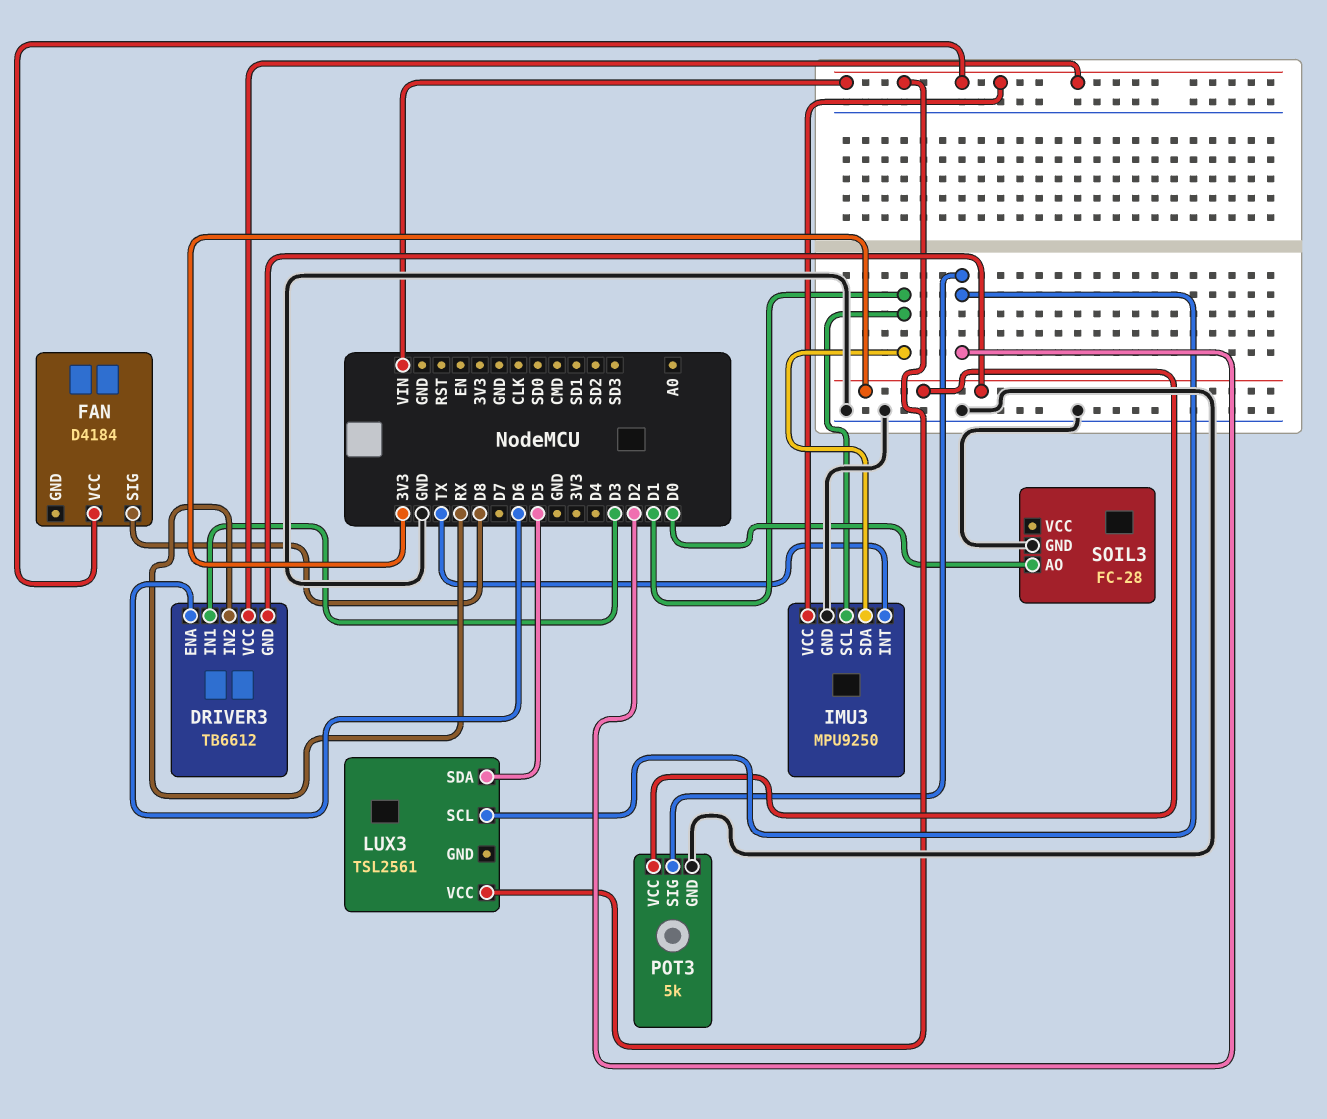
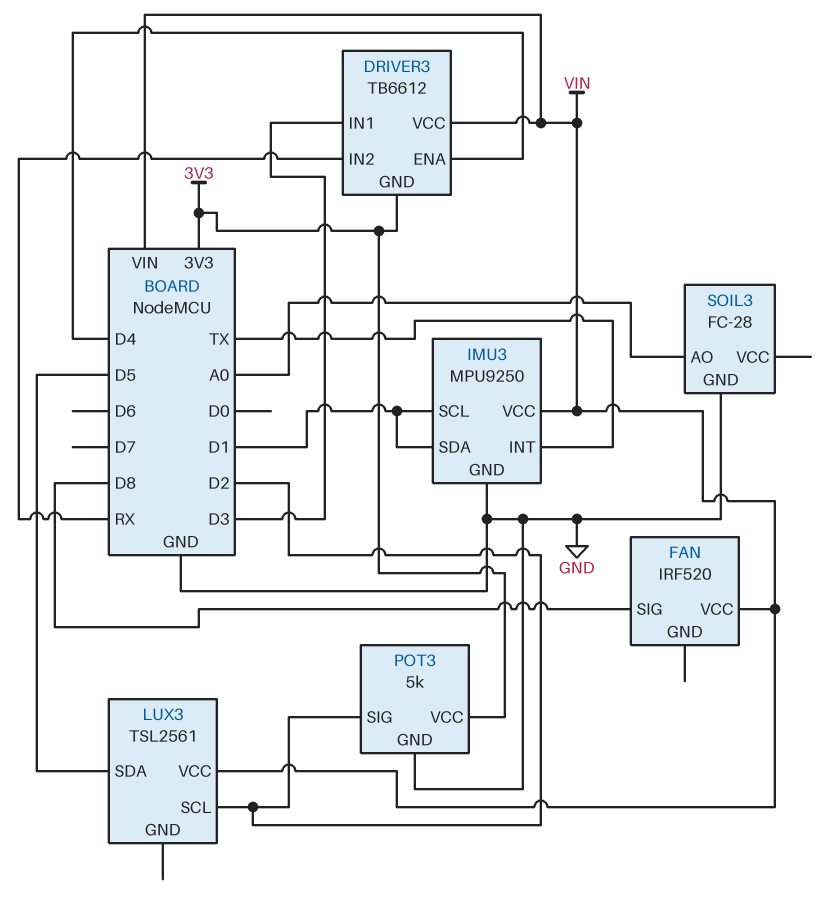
DRIVER3 pin ENA: D6 -> D4
FAN: D4184 -> IRF520
SOIL3 pin AO: D0 -> A0

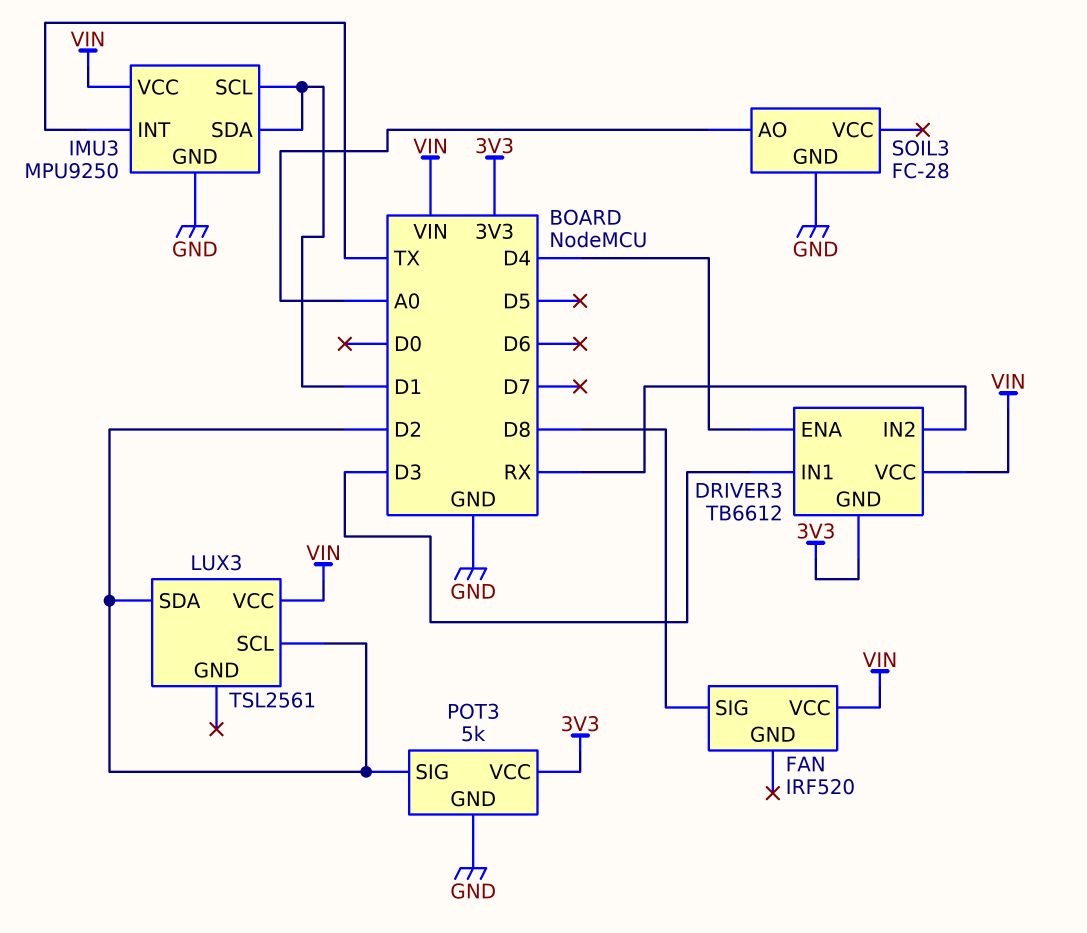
LUX3 pin SDA: D5 -> D2

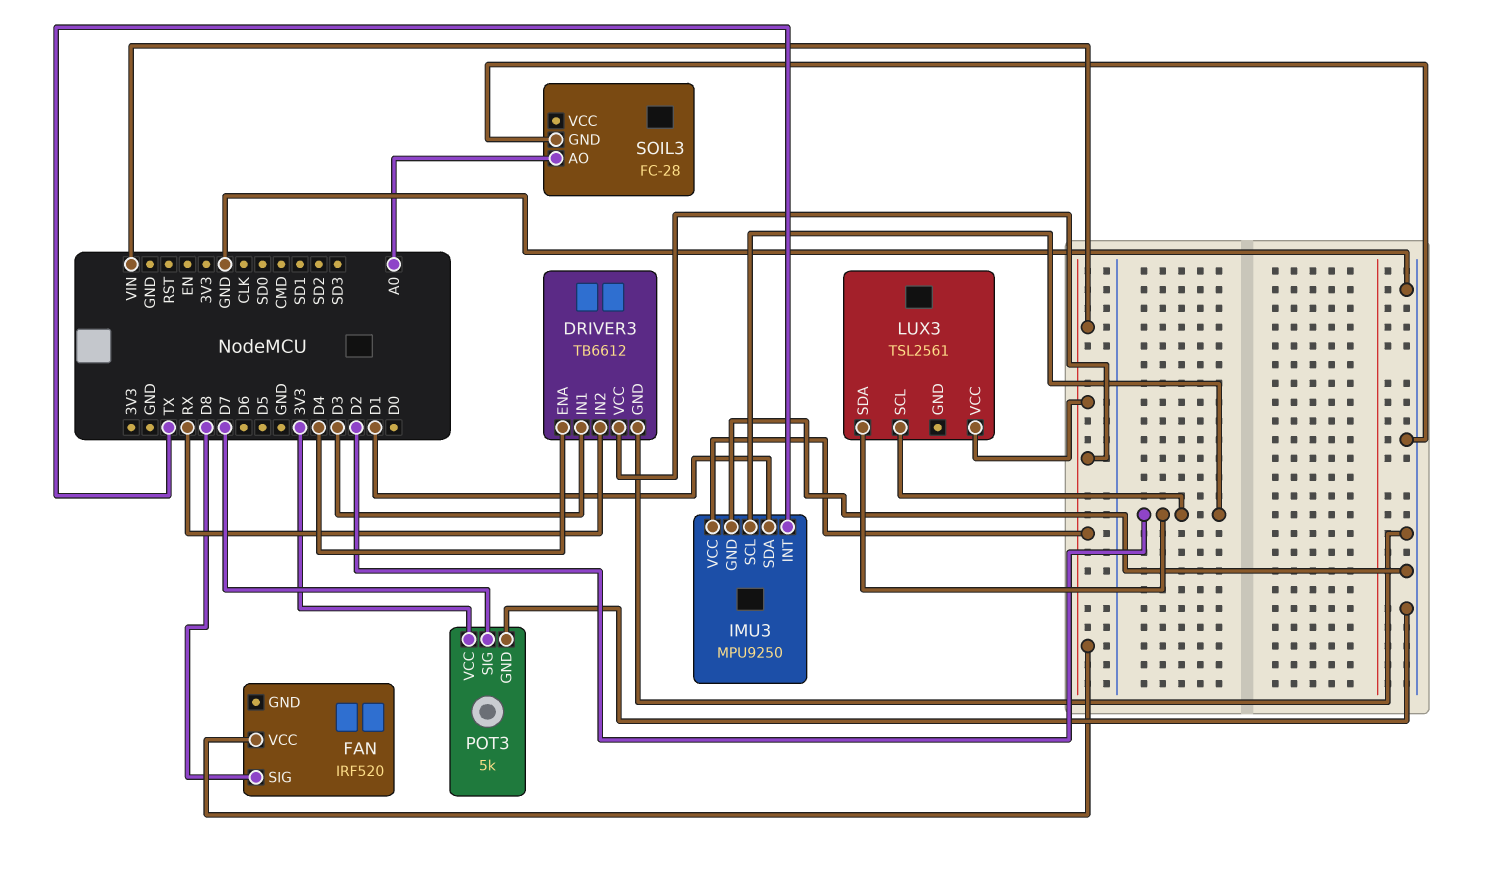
DRIVER3 pin GND: 3V3 -> GND
IMU3 pin SCL: D1 -> D2
POT3 pin SIG: D2 -> D7

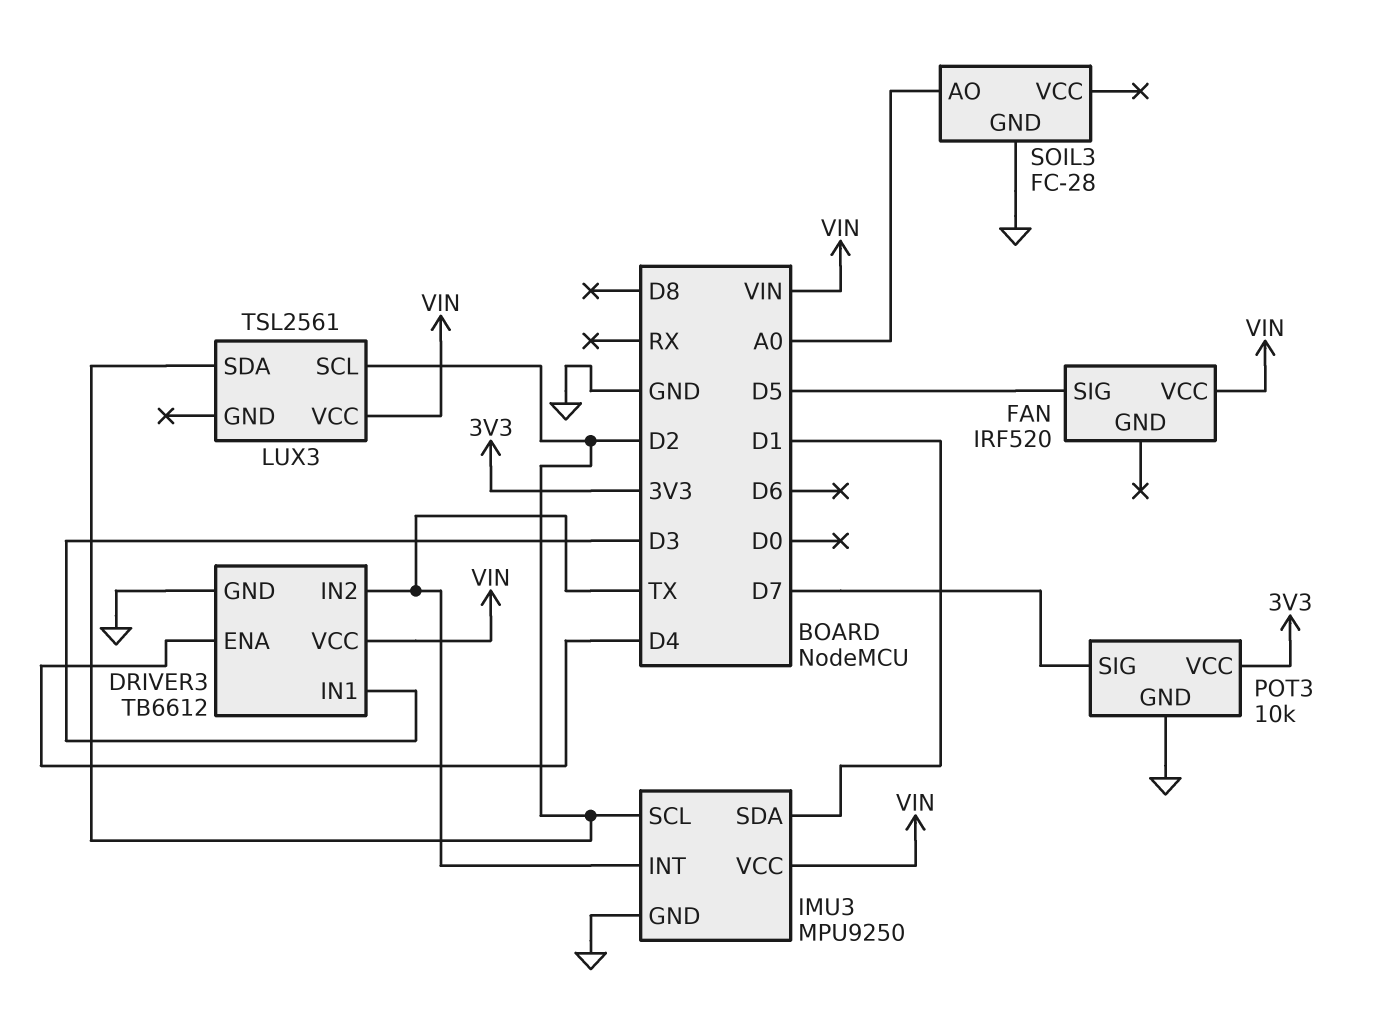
DRIVER3 pin IN2: RX -> TX
FAN pin SIG: D8 -> D5
POT3: 5k -> 10k

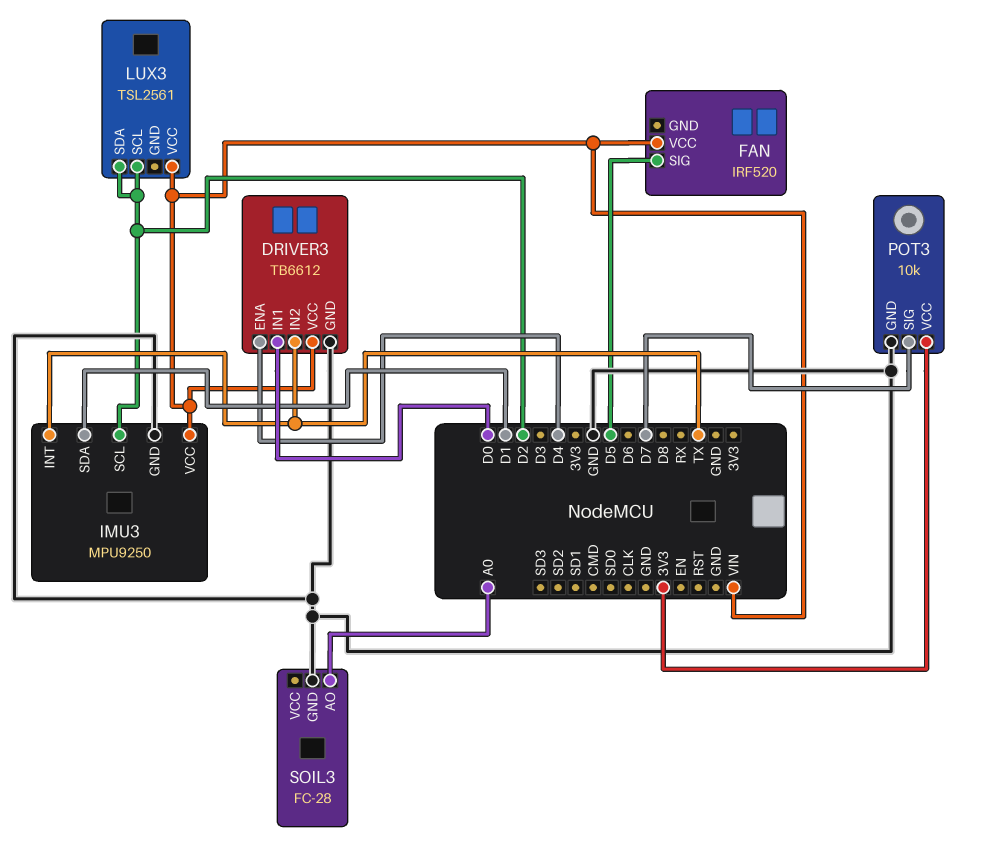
DRIVER3 pin IN1: D3 -> D0

